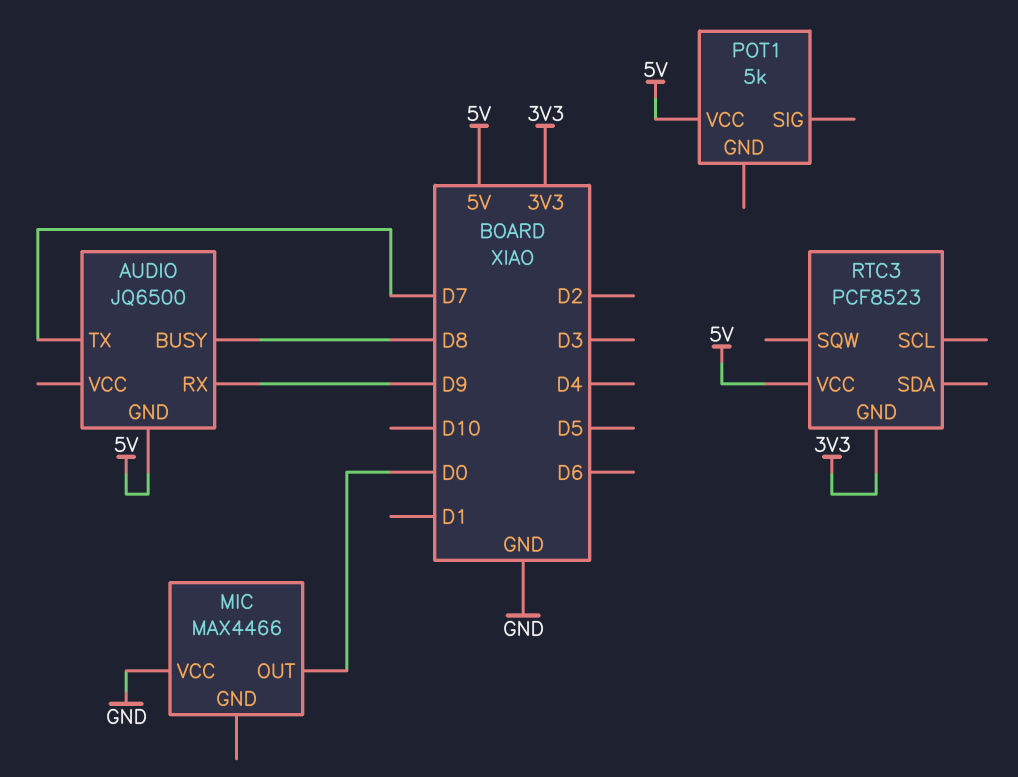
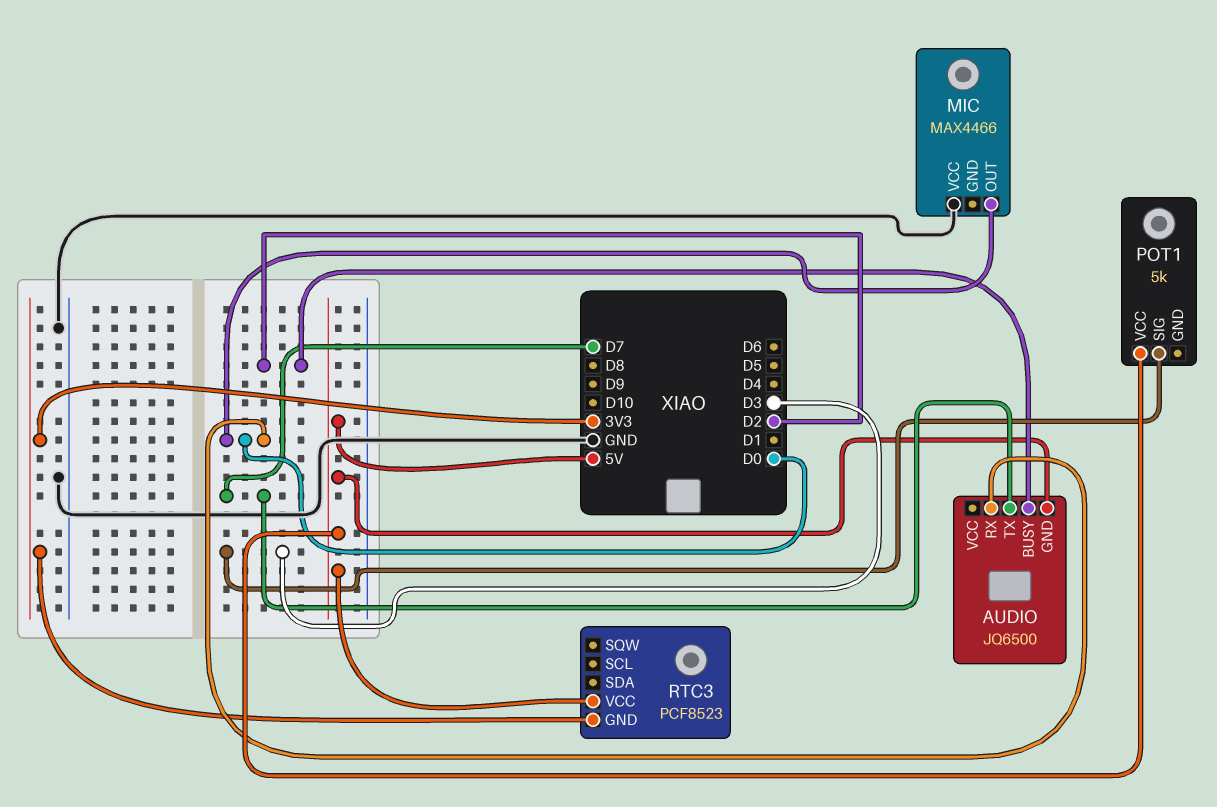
AUDIO pin BUSY: D8 -> D2
AUDIO pin RX: D9 -> D0
POT1 pin SIG: none -> D3

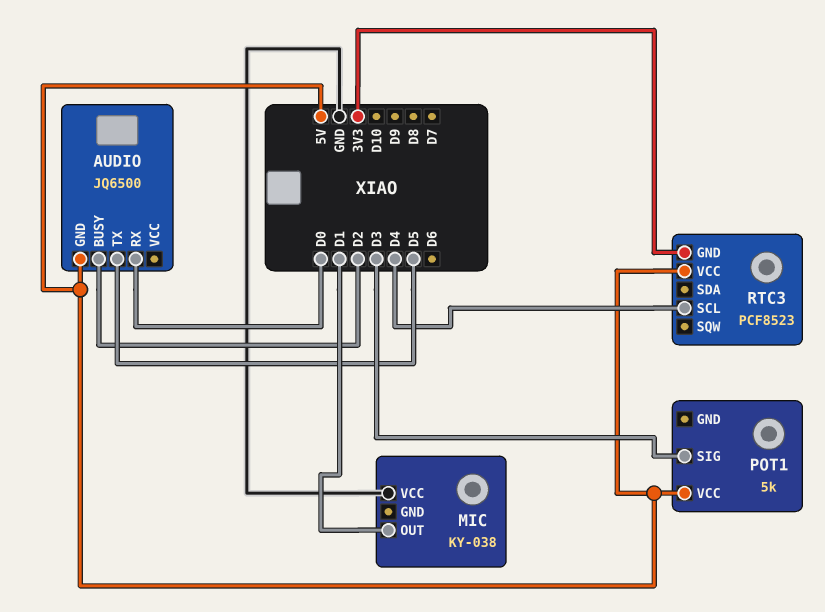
AUDIO pin TX: D7 -> D5
MIC: MAX4466 -> KY-038
MIC pin OUT: D0 -> D1
RTC3 pin SCL: none -> D4

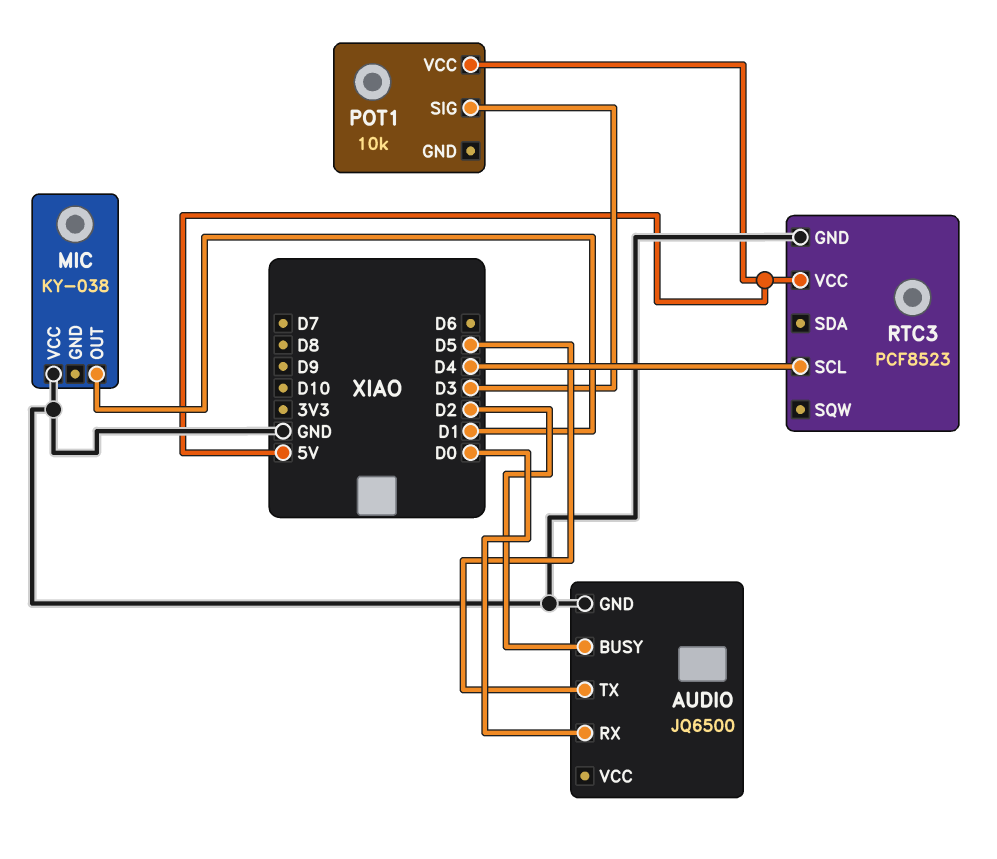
AUDIO pin GND: 5V -> GND
POT1: 5k -> 10k
RTC3 pin GND: 3V3 -> GND

